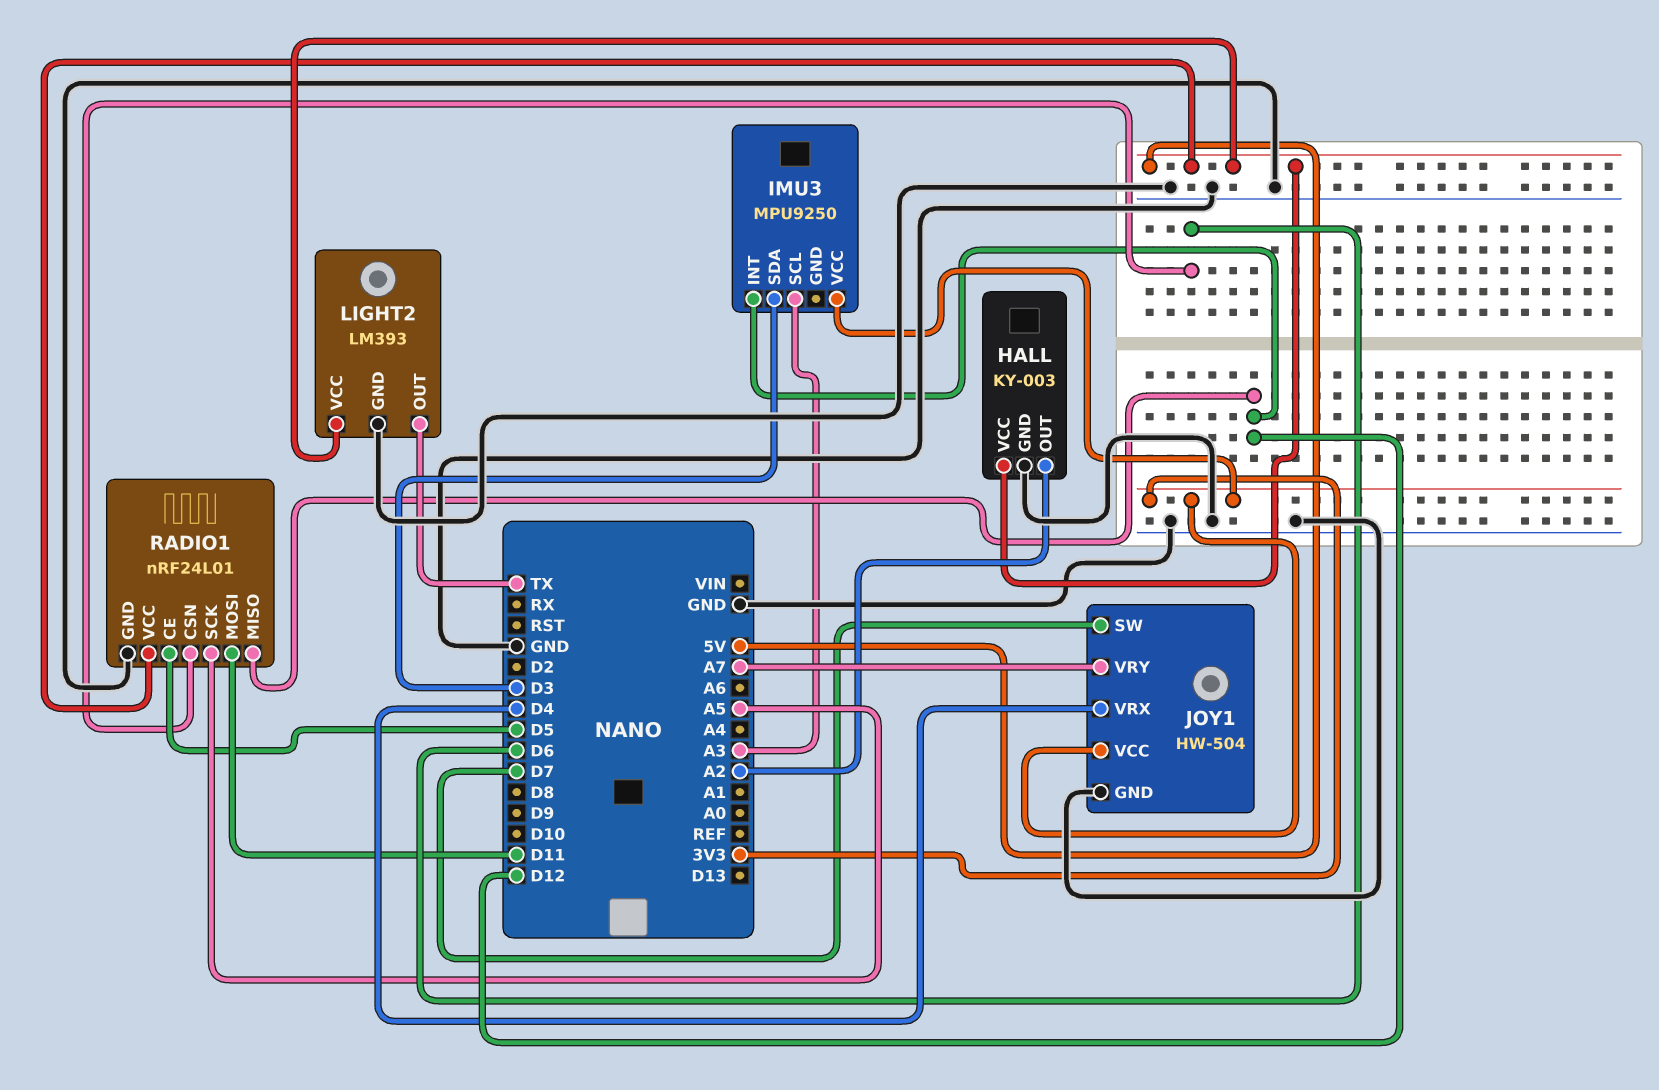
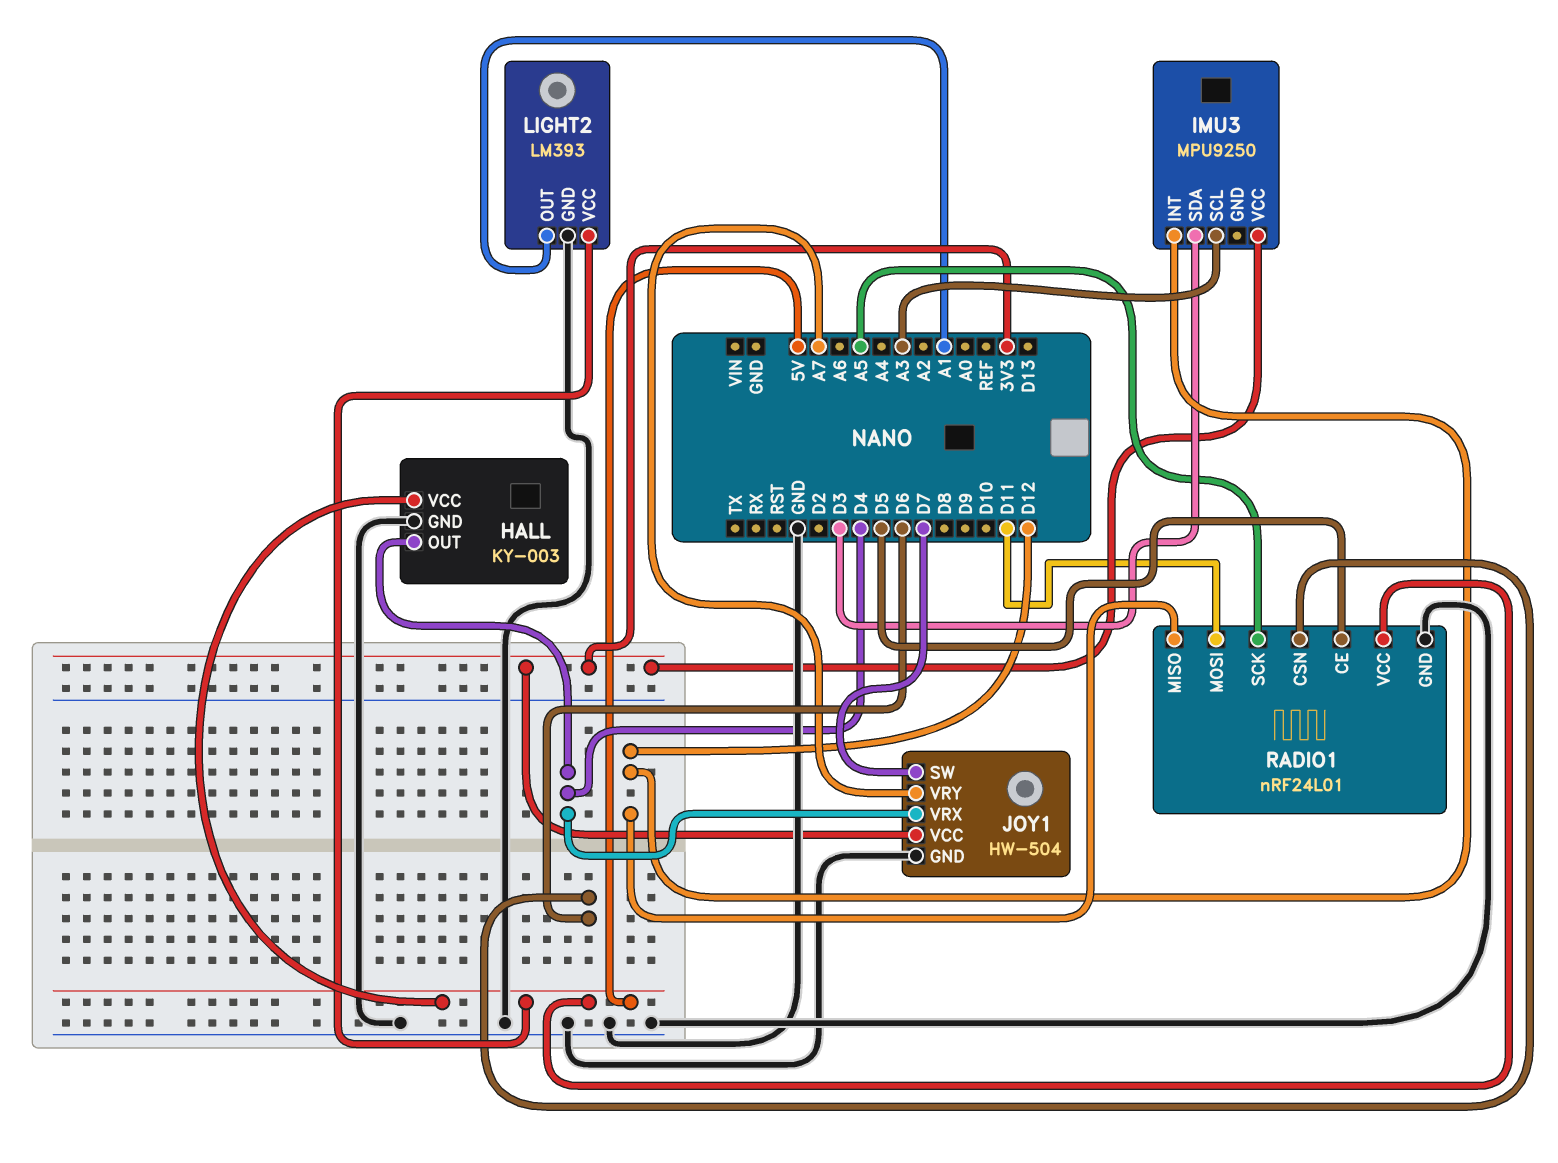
HALL pin OUT: A2 -> D4
LIGHT2 pin OUT: TX -> A1

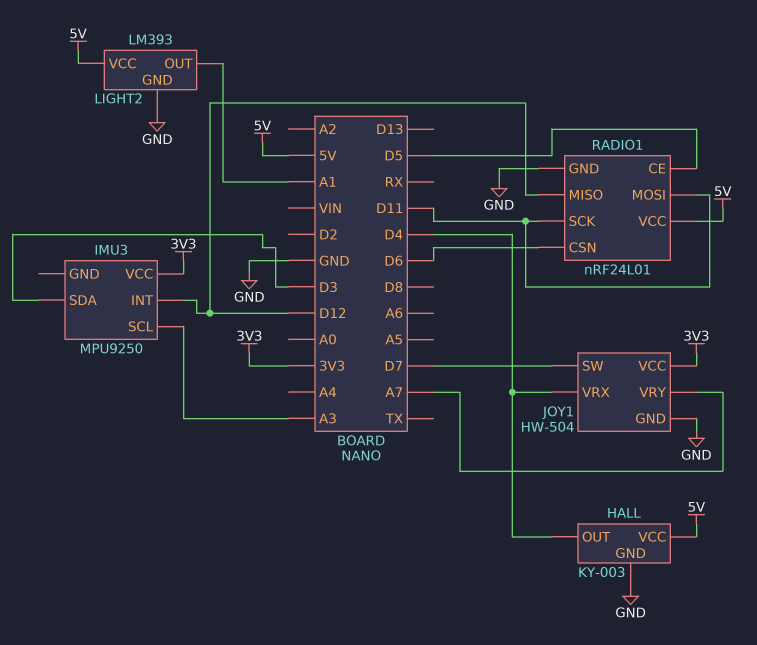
RADIO1 pin SCK: A5 -> D11

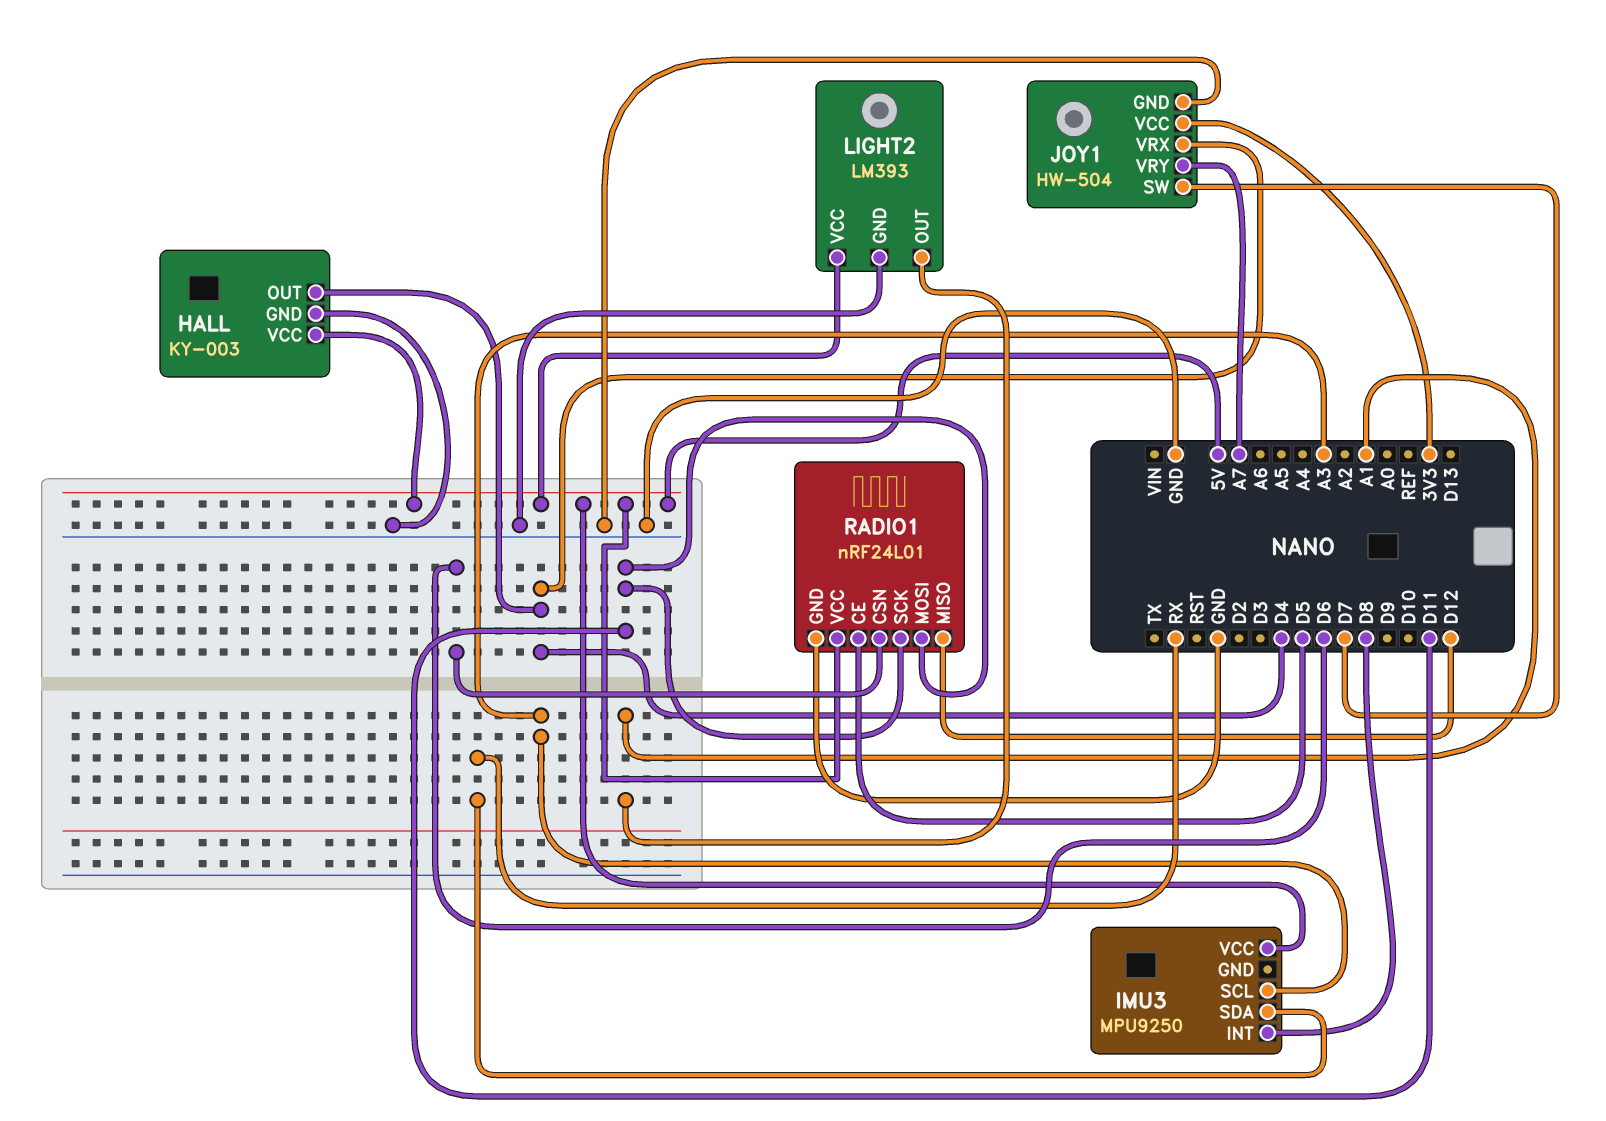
IMU3 pin INT: D12 -> D8
IMU3 pin SDA: D3 -> RX
IMU3 pin VCC: 3V3 -> 5V

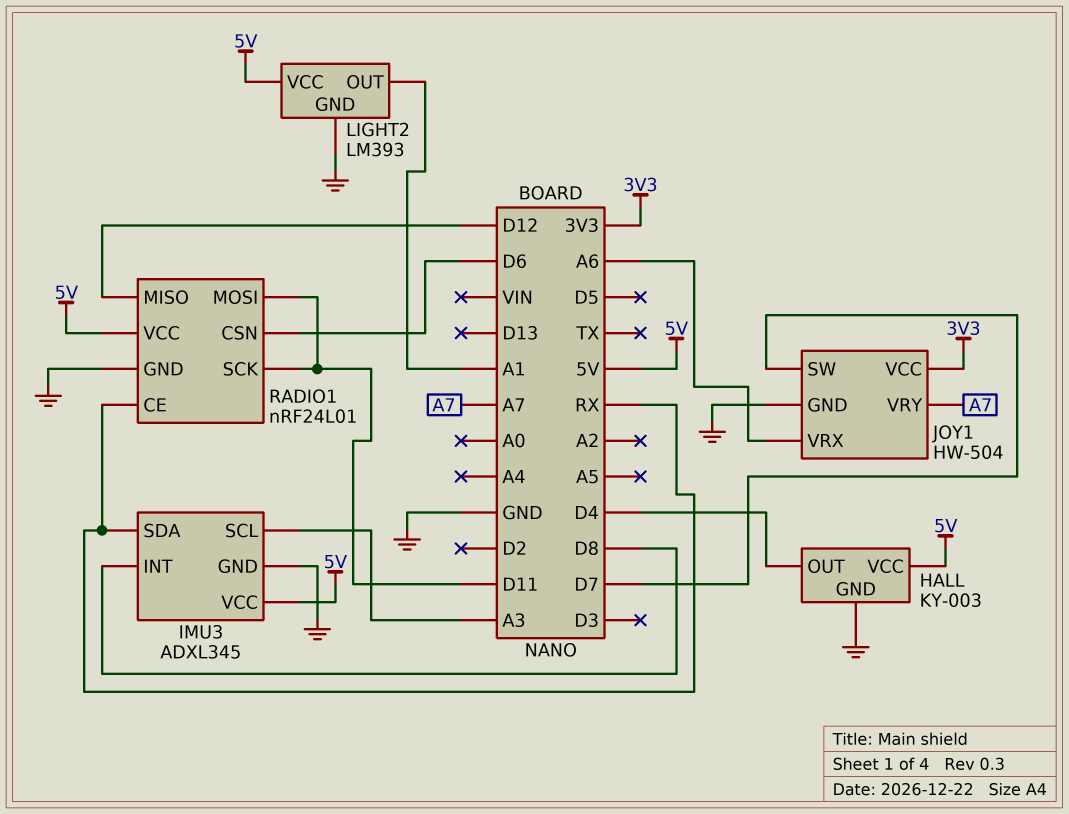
IMU3: MPU9250 -> ADXL345
IMU3 pin GND: none -> GND
JOY1 pin VRX: D4 -> A6
RADIO1 pin CE: D5 -> RX

